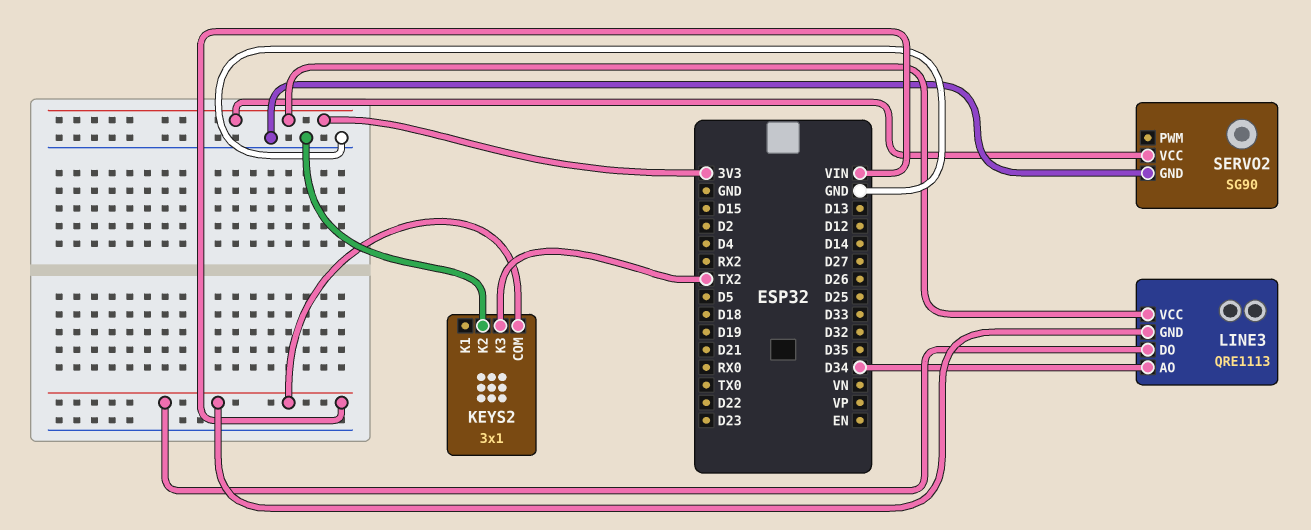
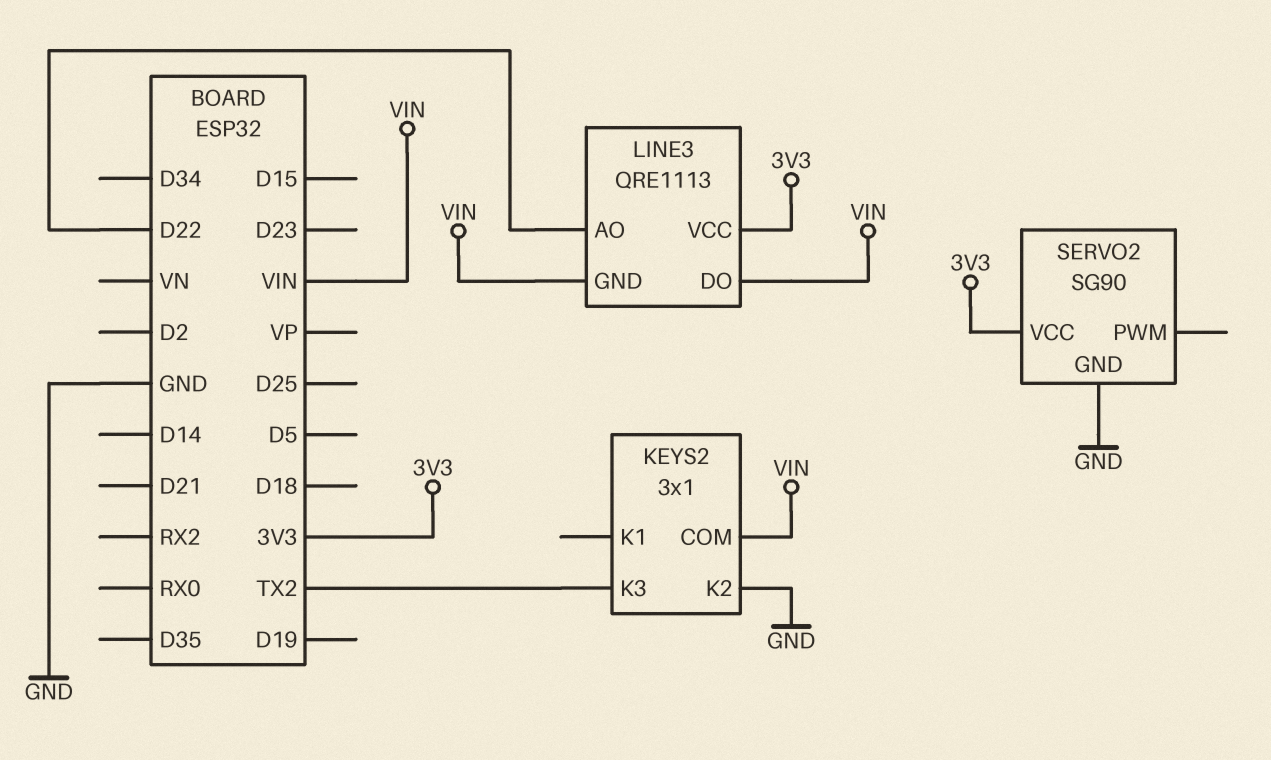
LINE3 pin AO: D34 -> D22

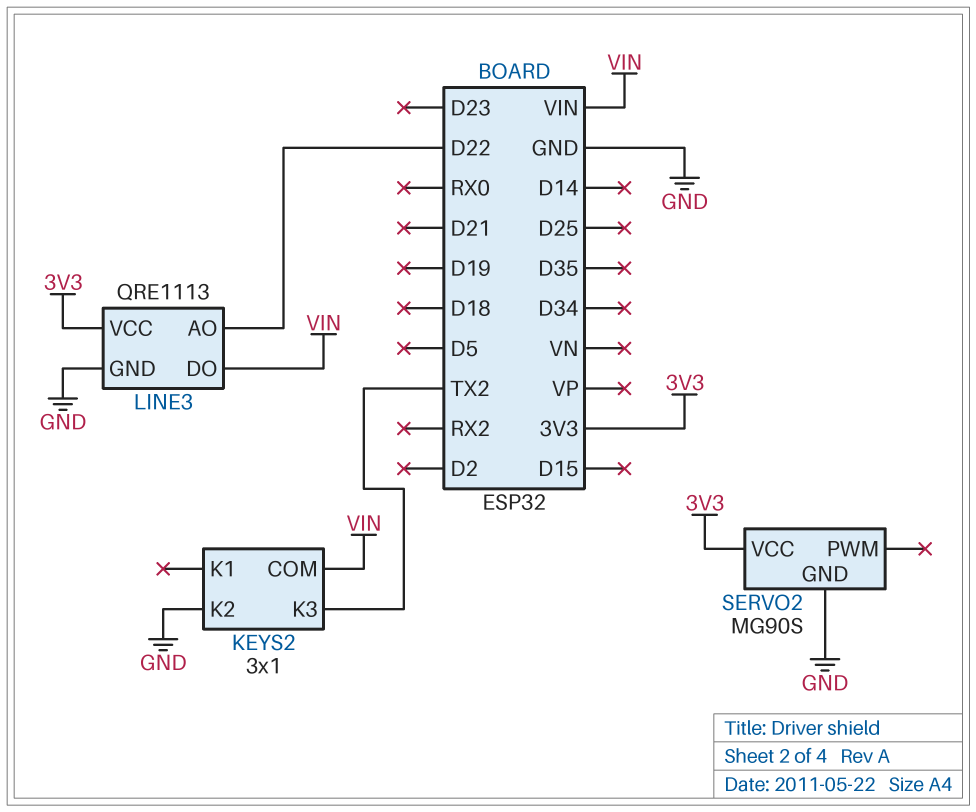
LINE3 pin GND: VIN -> GND
SERVO2: SG90 -> MG90S

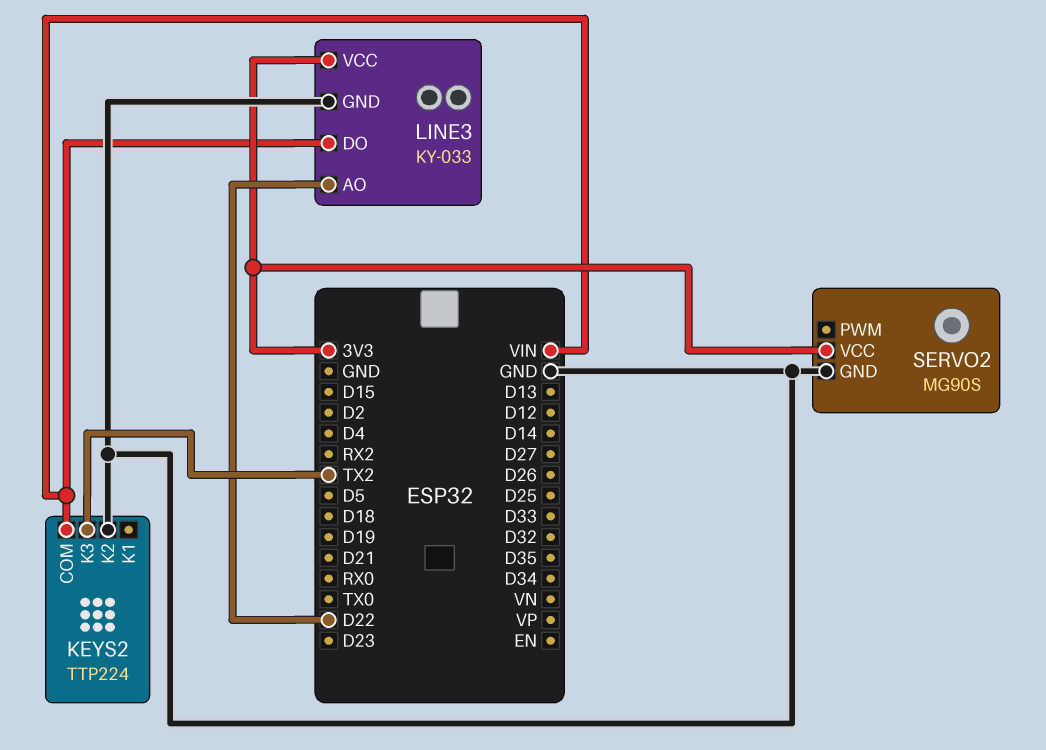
KEYS2: 3x1 -> TTP224
LINE3: QRE1113 -> KY-033

